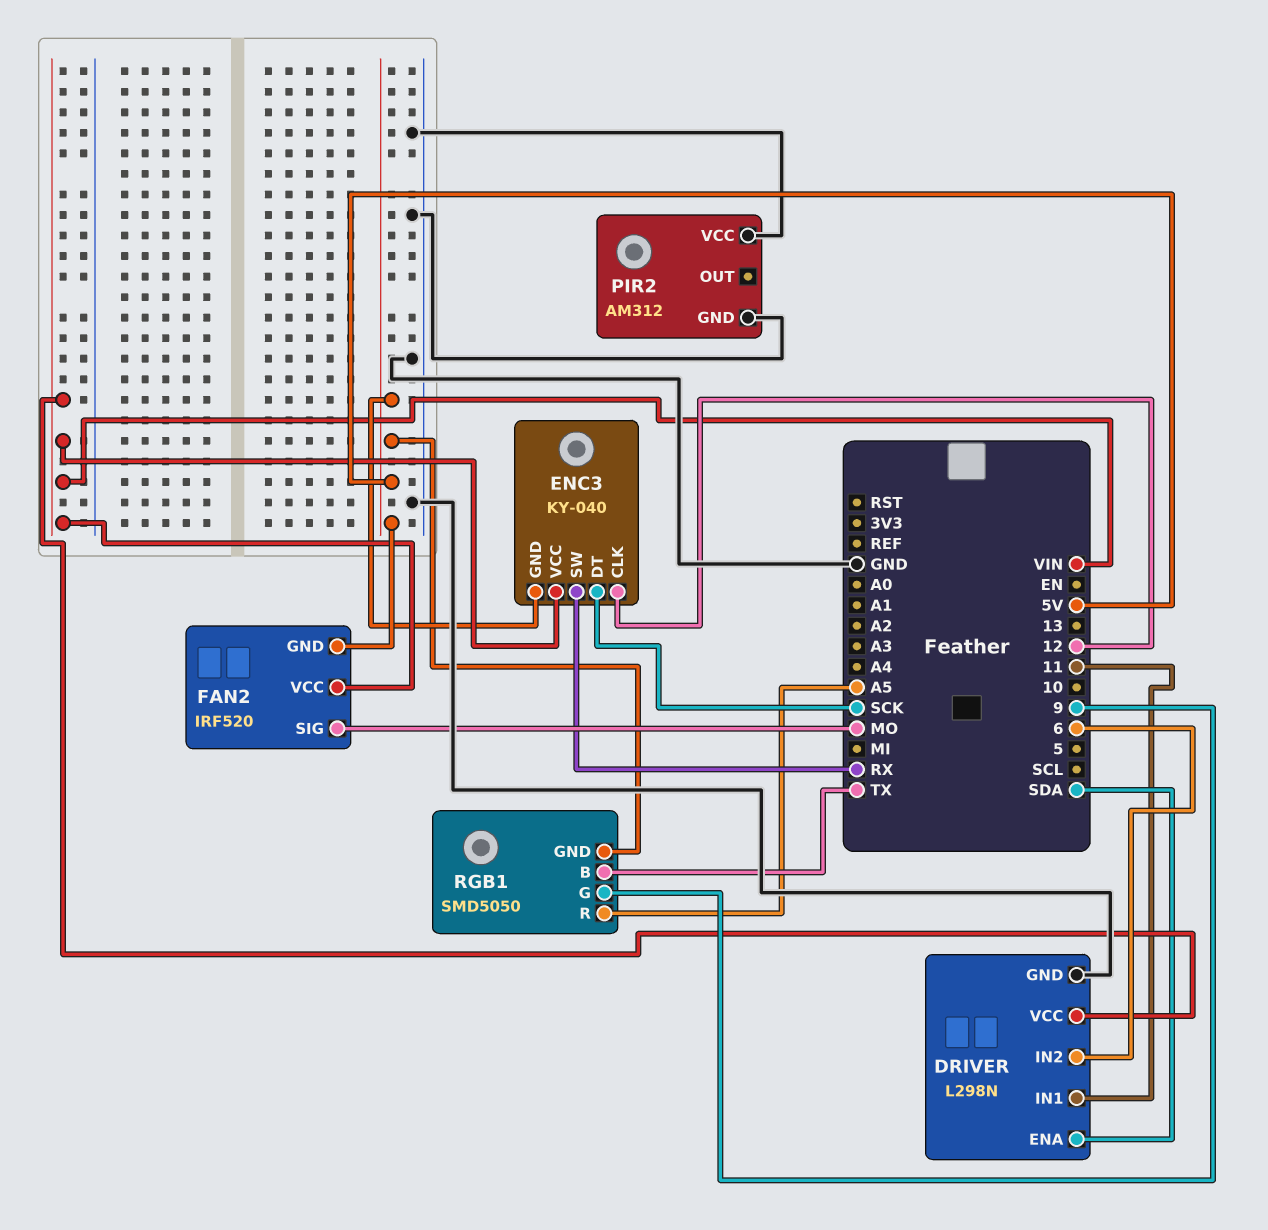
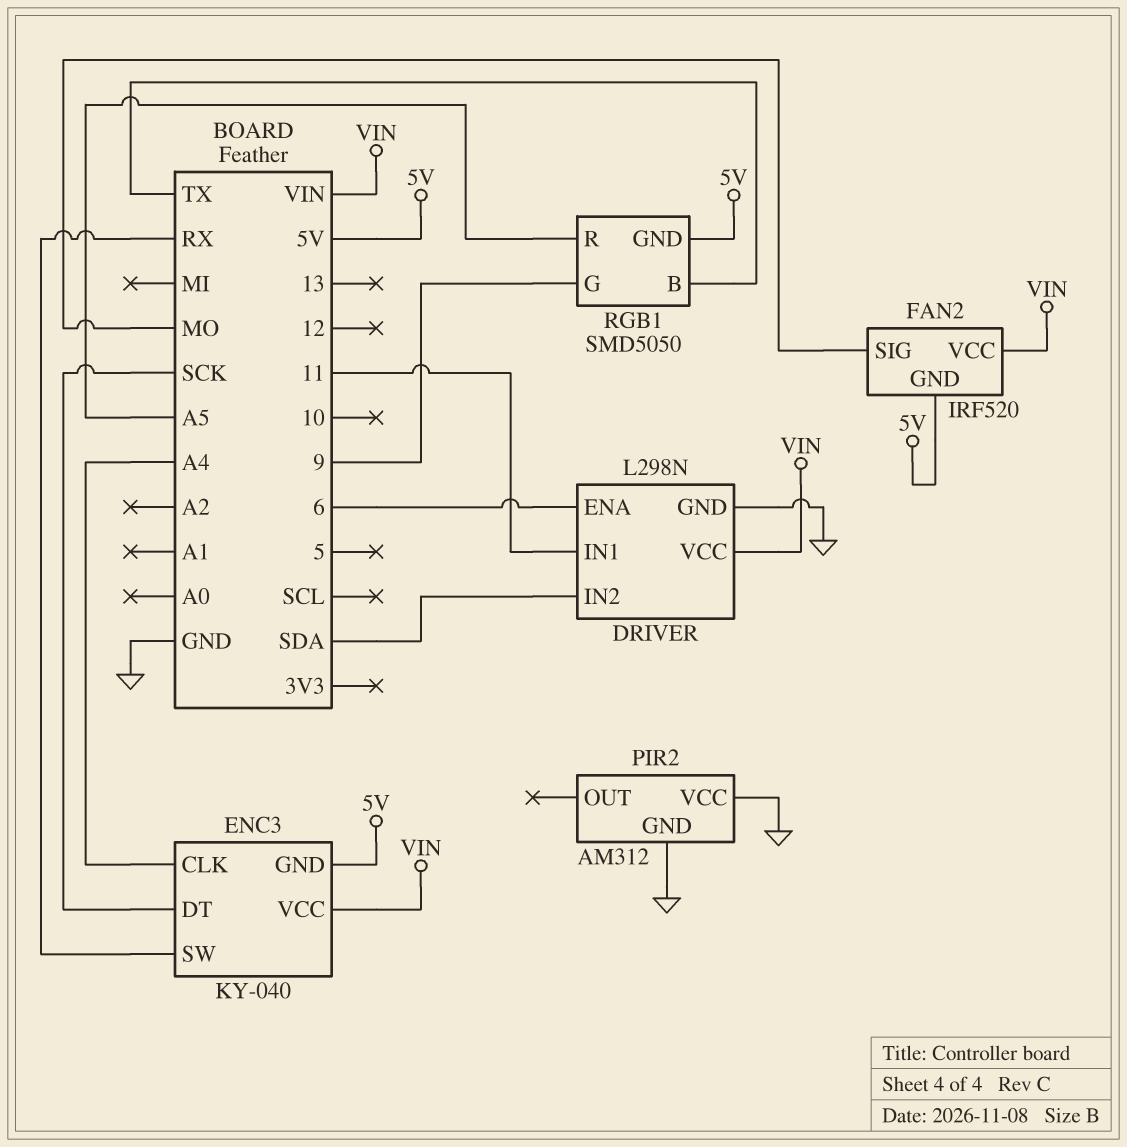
DRIVER pin ENA: SDA -> 6
DRIVER pin IN2: 6 -> SDA
ENC3 pin CLK: 12 -> A4

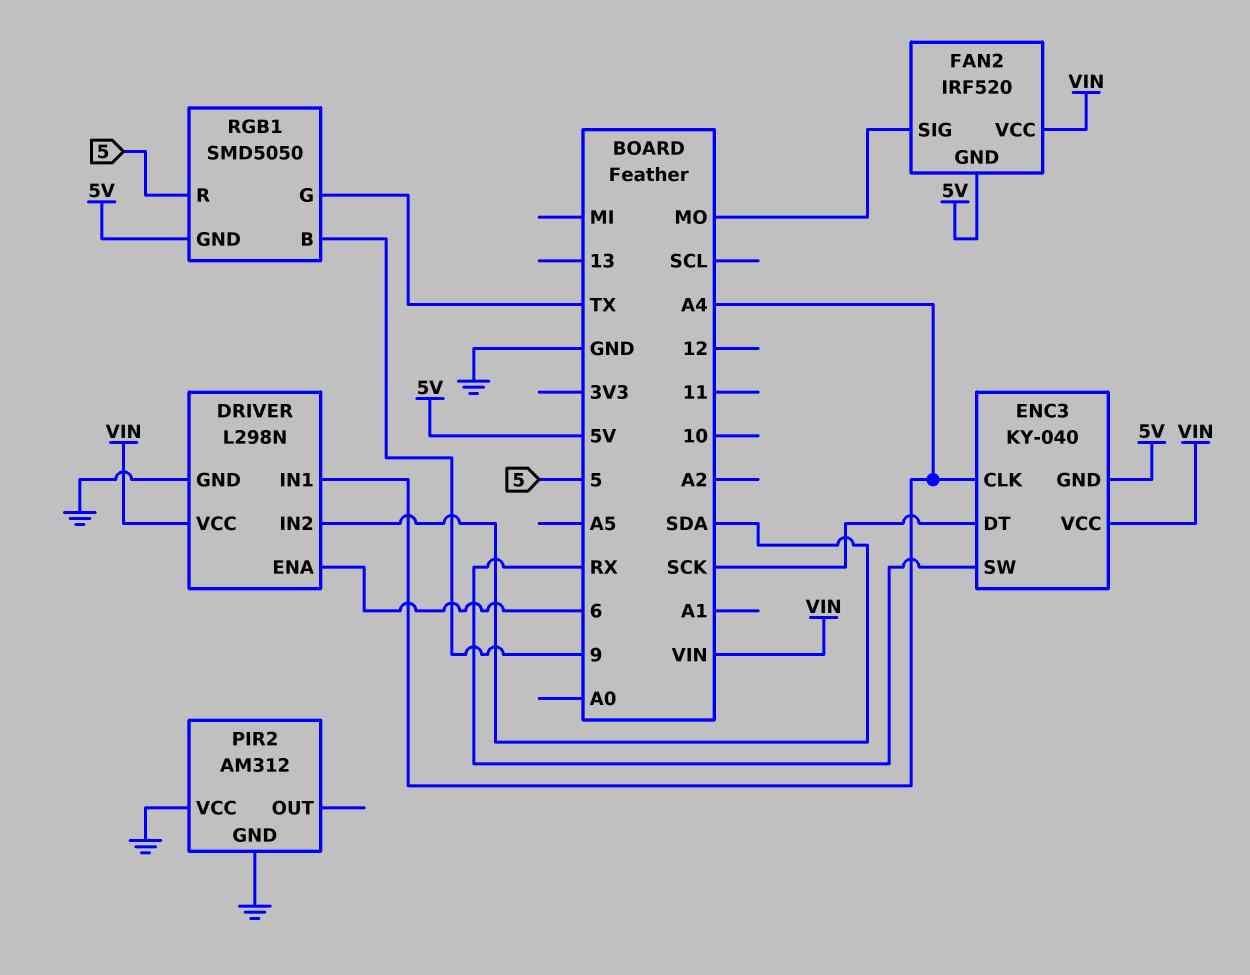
DRIVER pin IN1: 11 -> A4
RGB1 pin B: TX -> 9
RGB1 pin G: 9 -> TX
RGB1 pin R: A5 -> 5

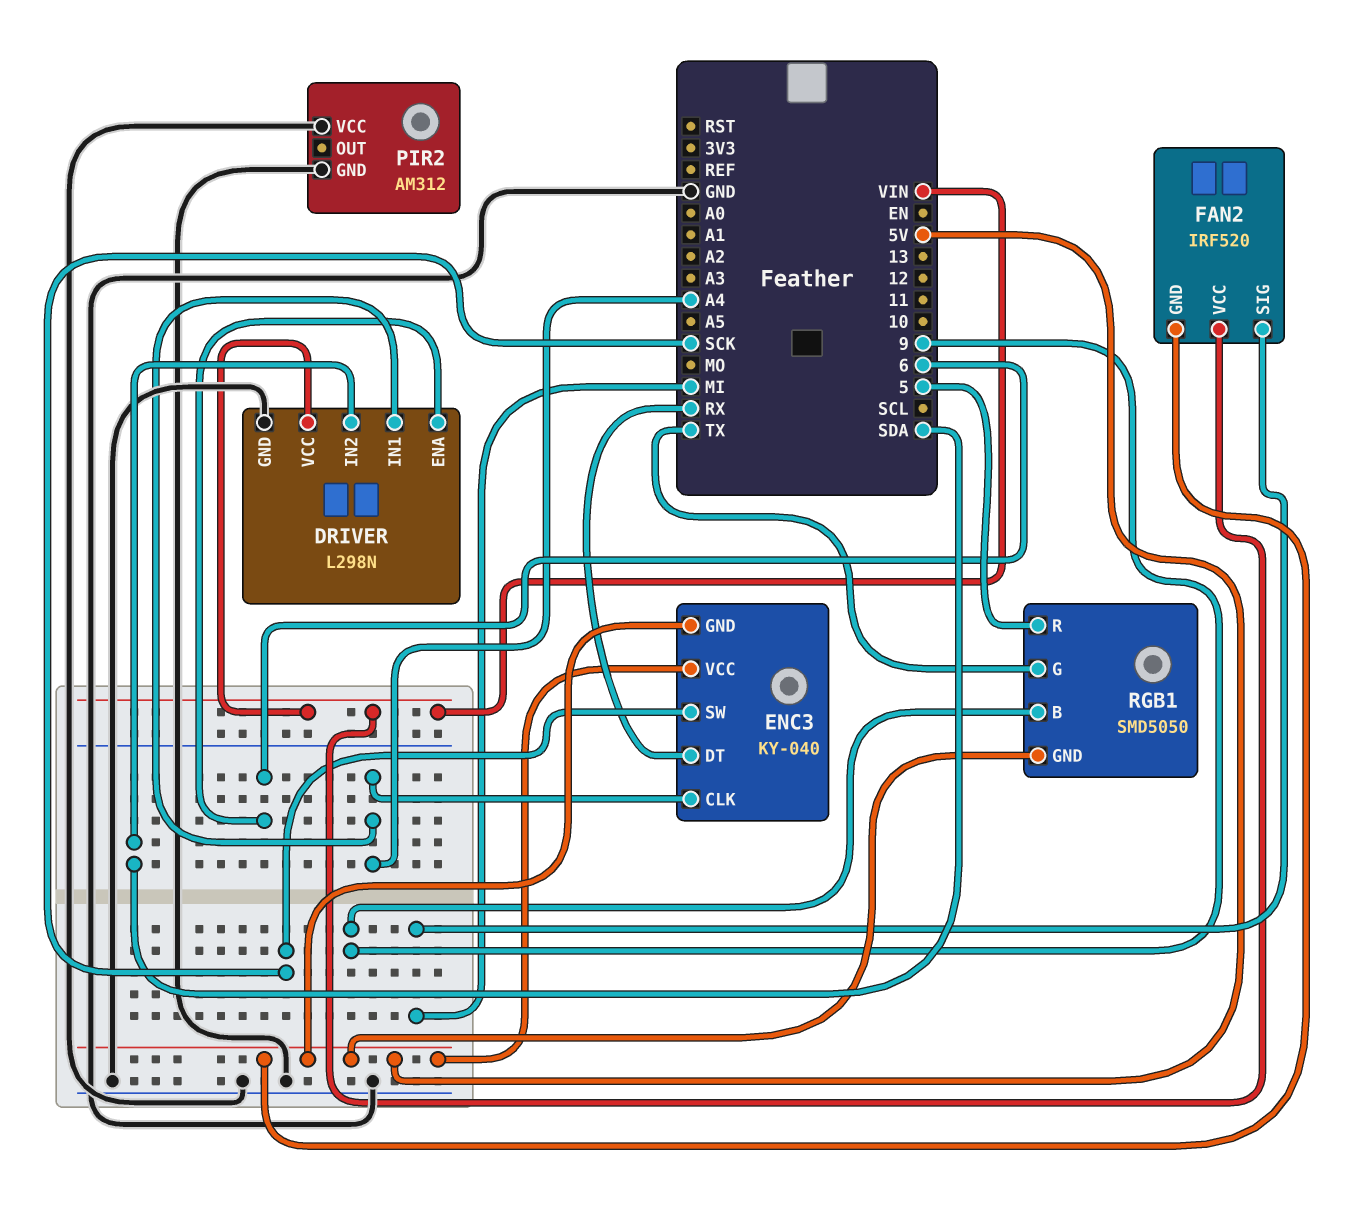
ENC3 pin DT: SCK -> RX
ENC3 pin SW: RX -> SCK
ENC3 pin VCC: VIN -> 5V
FAN2 pin SIG: MO -> MI

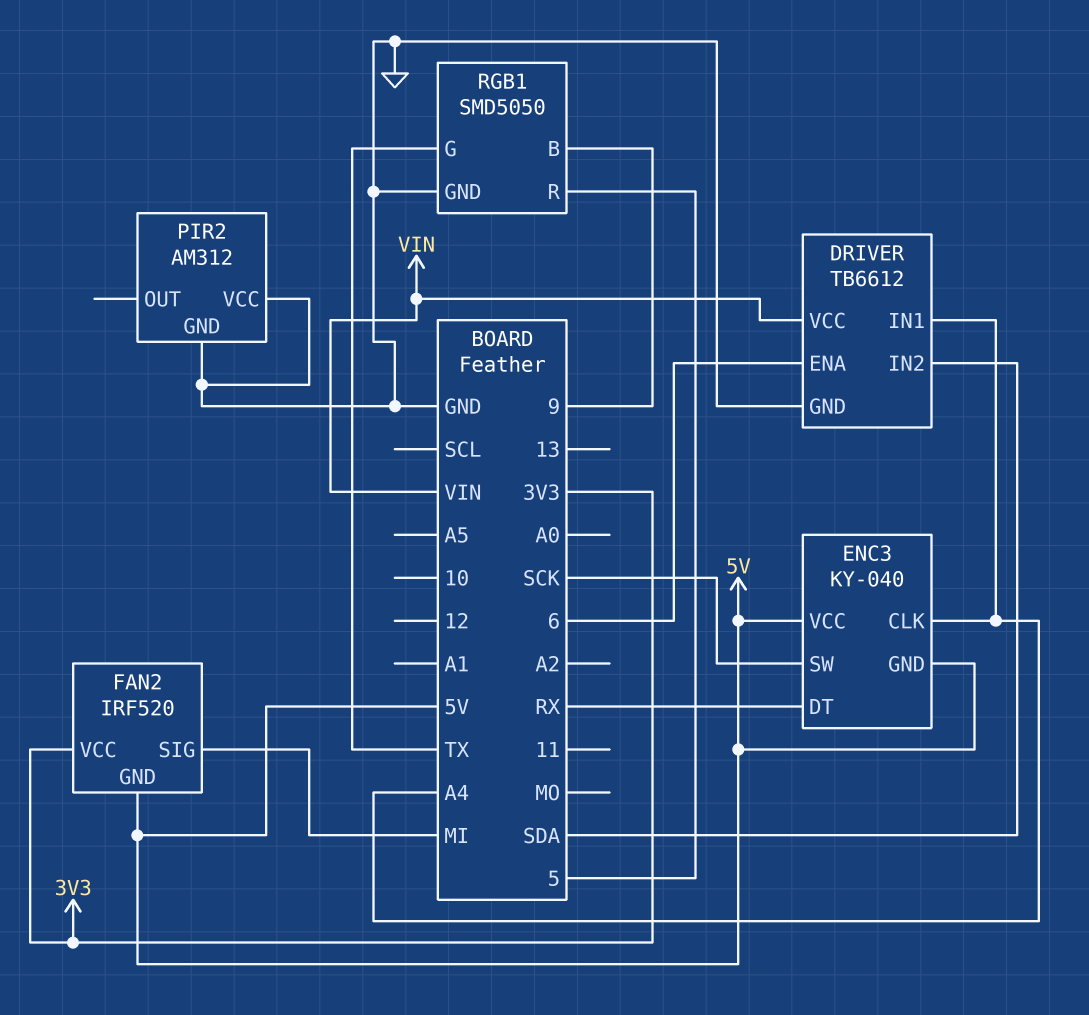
DRIVER: L298N -> TB6612
FAN2 pin VCC: VIN -> 3V3
RGB1 pin GND: 5V -> GND

